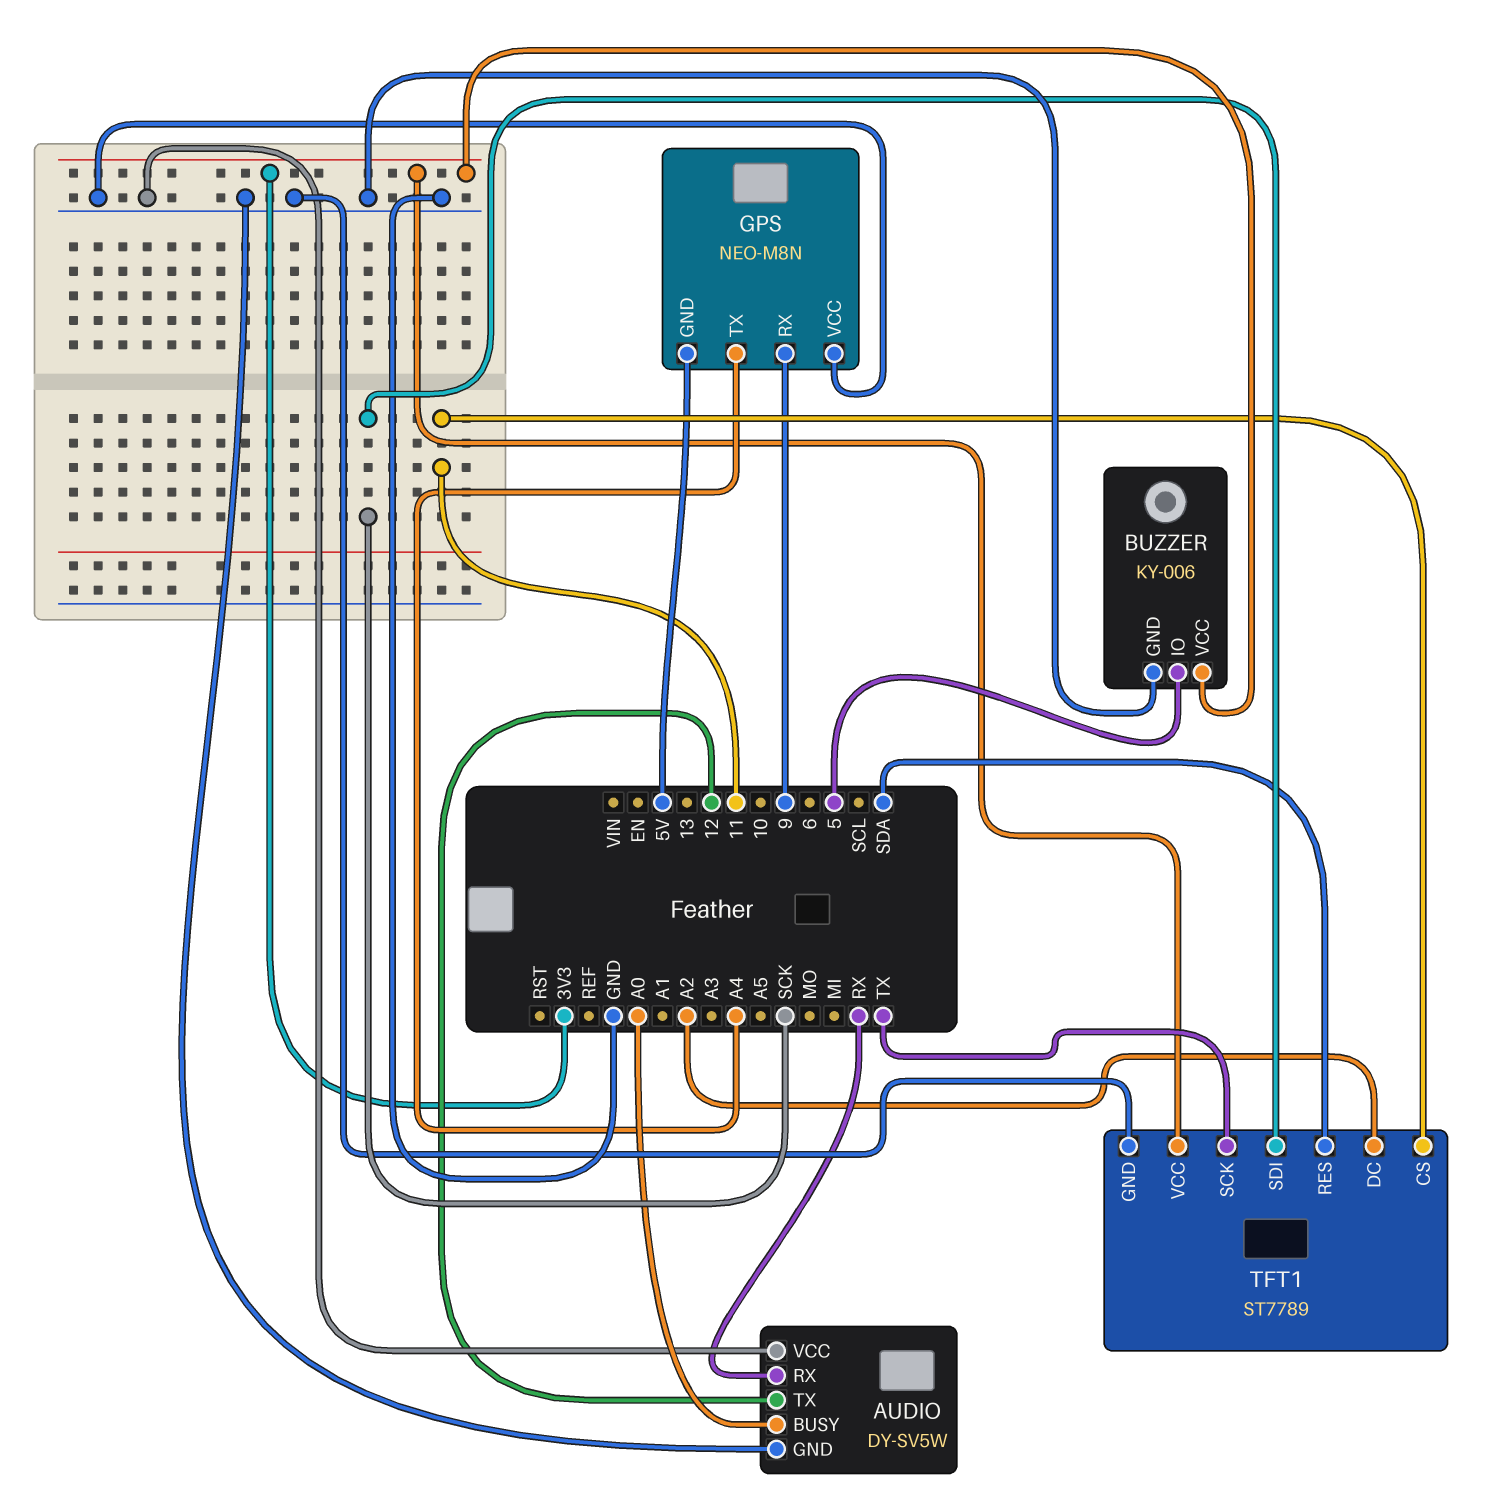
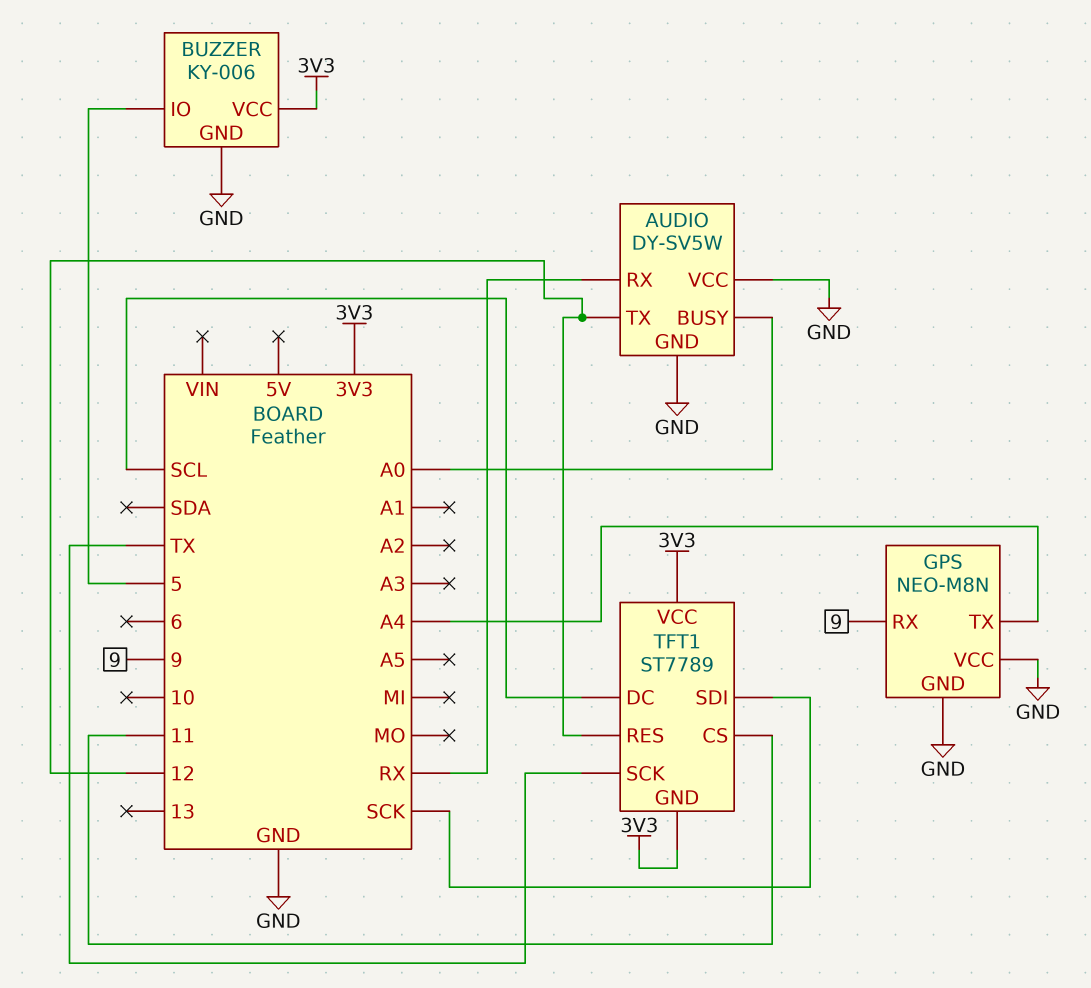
GPS pin GND: 5V -> GND
TFT1 pin DC: A2 -> SCL
TFT1 pin GND: GND -> 3V3
TFT1 pin RES: SDA -> 12

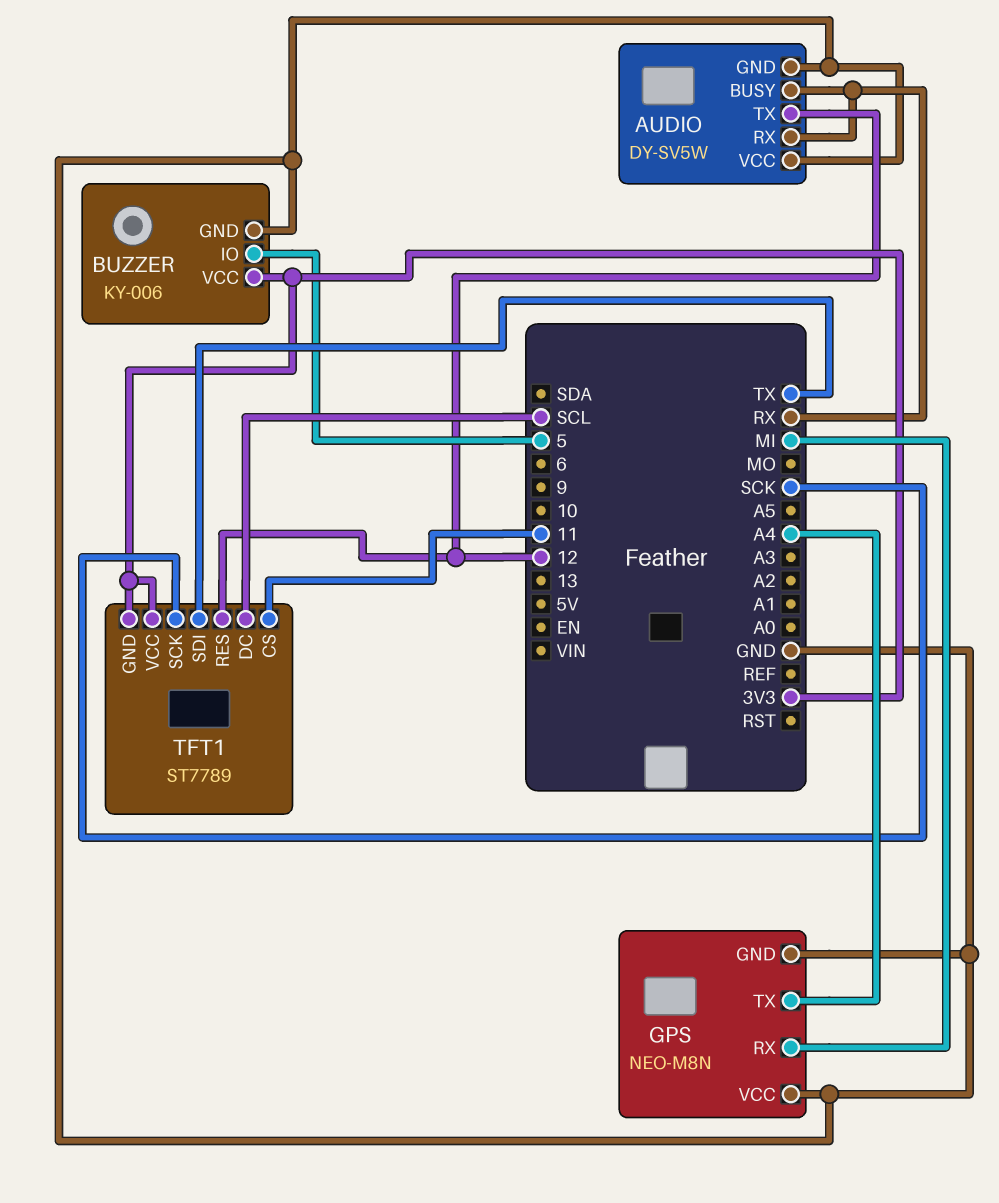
AUDIO pin BUSY: A0 -> RX
GPS pin RX: 9 -> MI
TFT1 pin SCK: TX -> SCK
TFT1 pin SDI: SCK -> TX

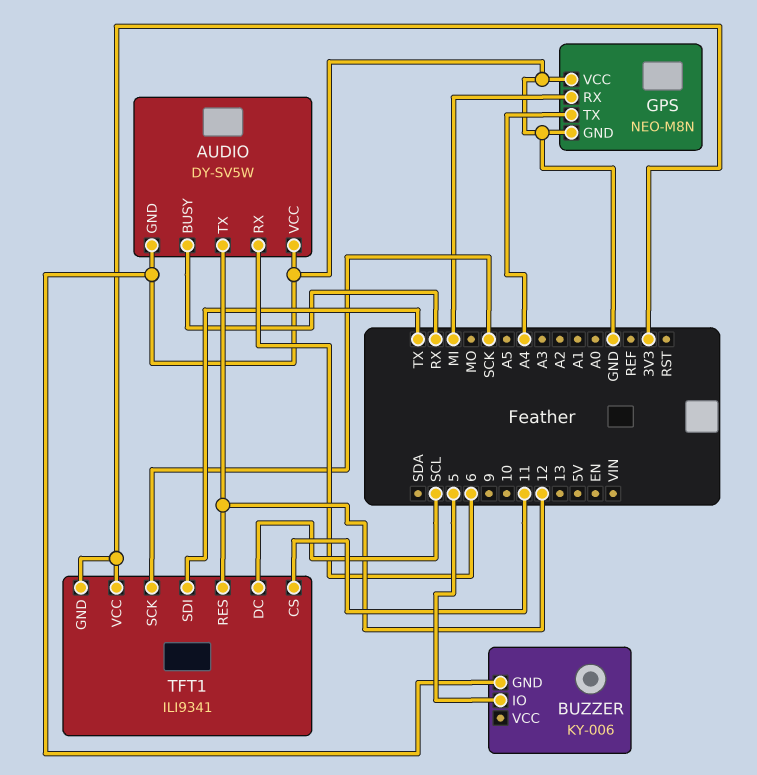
AUDIO pin RX: RX -> 6
BUZZER pin VCC: 3V3 -> none
TFT1: ST7789 -> ILI9341

